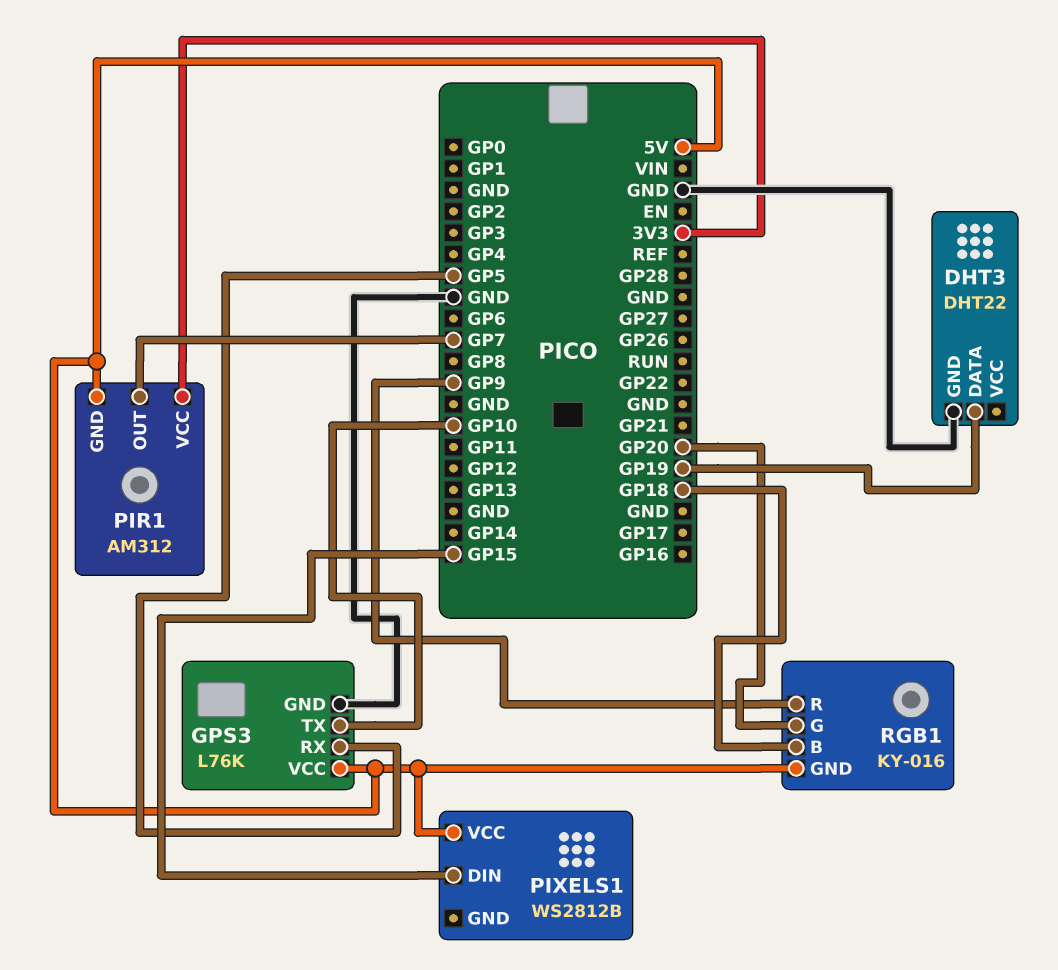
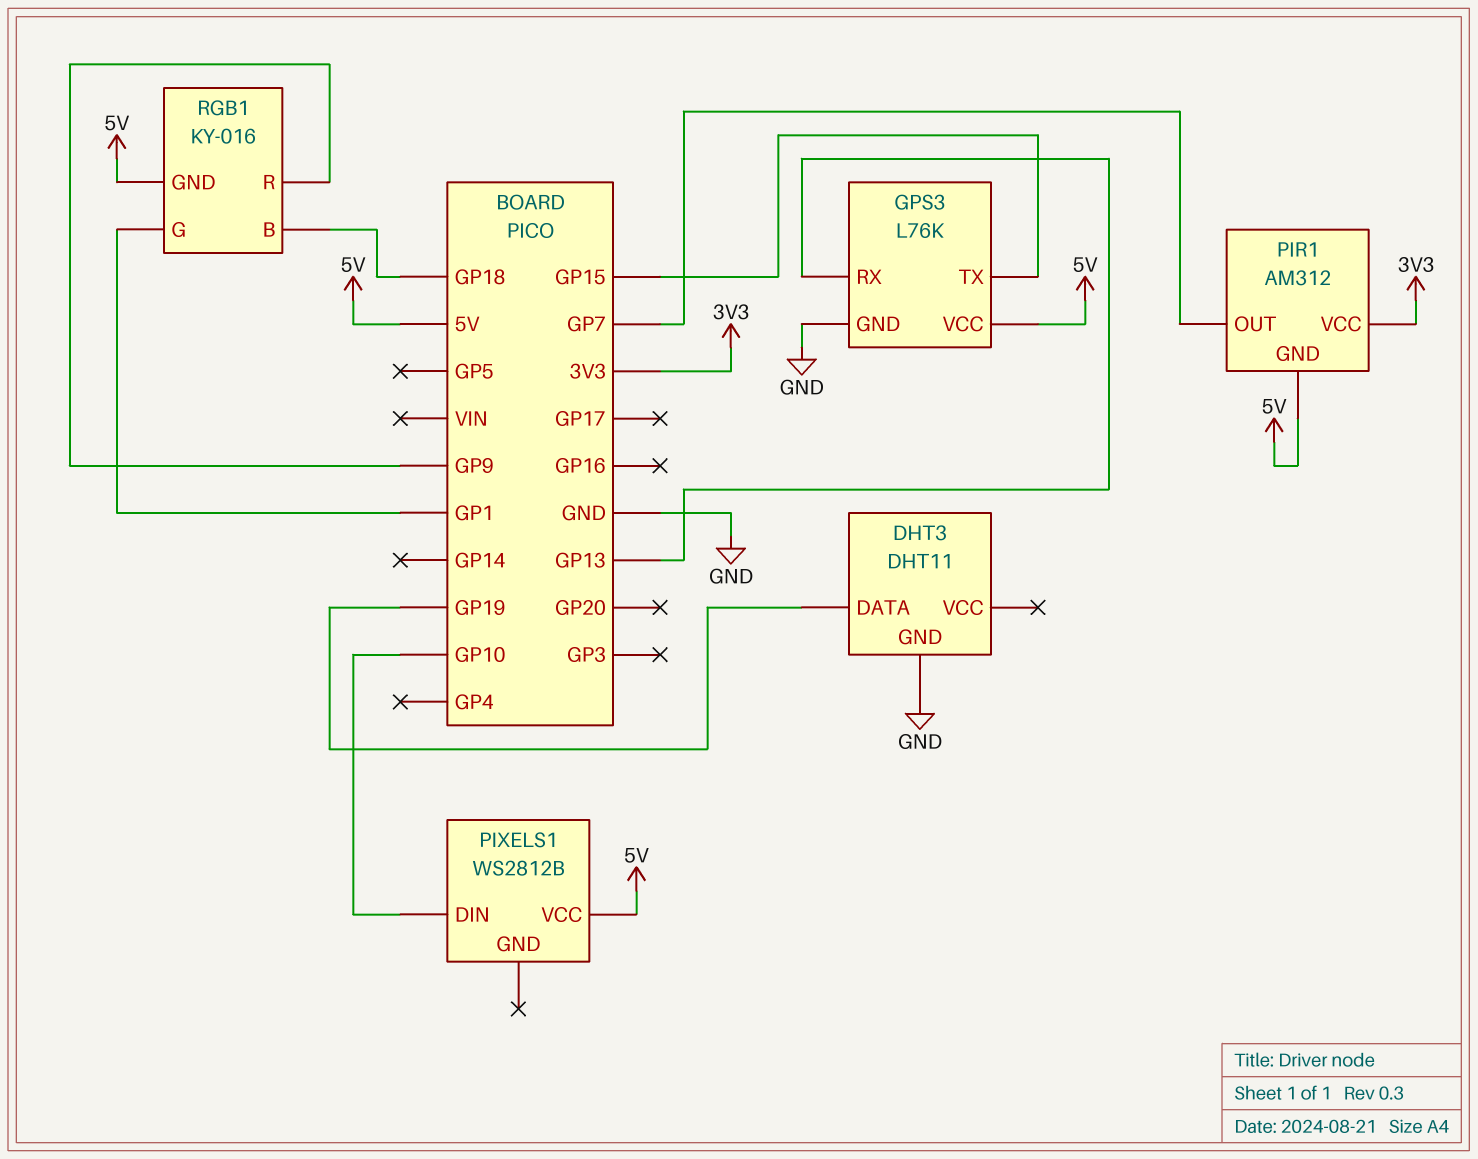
DHT3: DHT22 -> DHT11
GPS3 pin RX: GP5 -> GP13
GPS3 pin TX: GP10 -> GP15
PIXELS1 pin DIN: GP15 -> GP10
RGB1 pin G: GP20 -> GP1

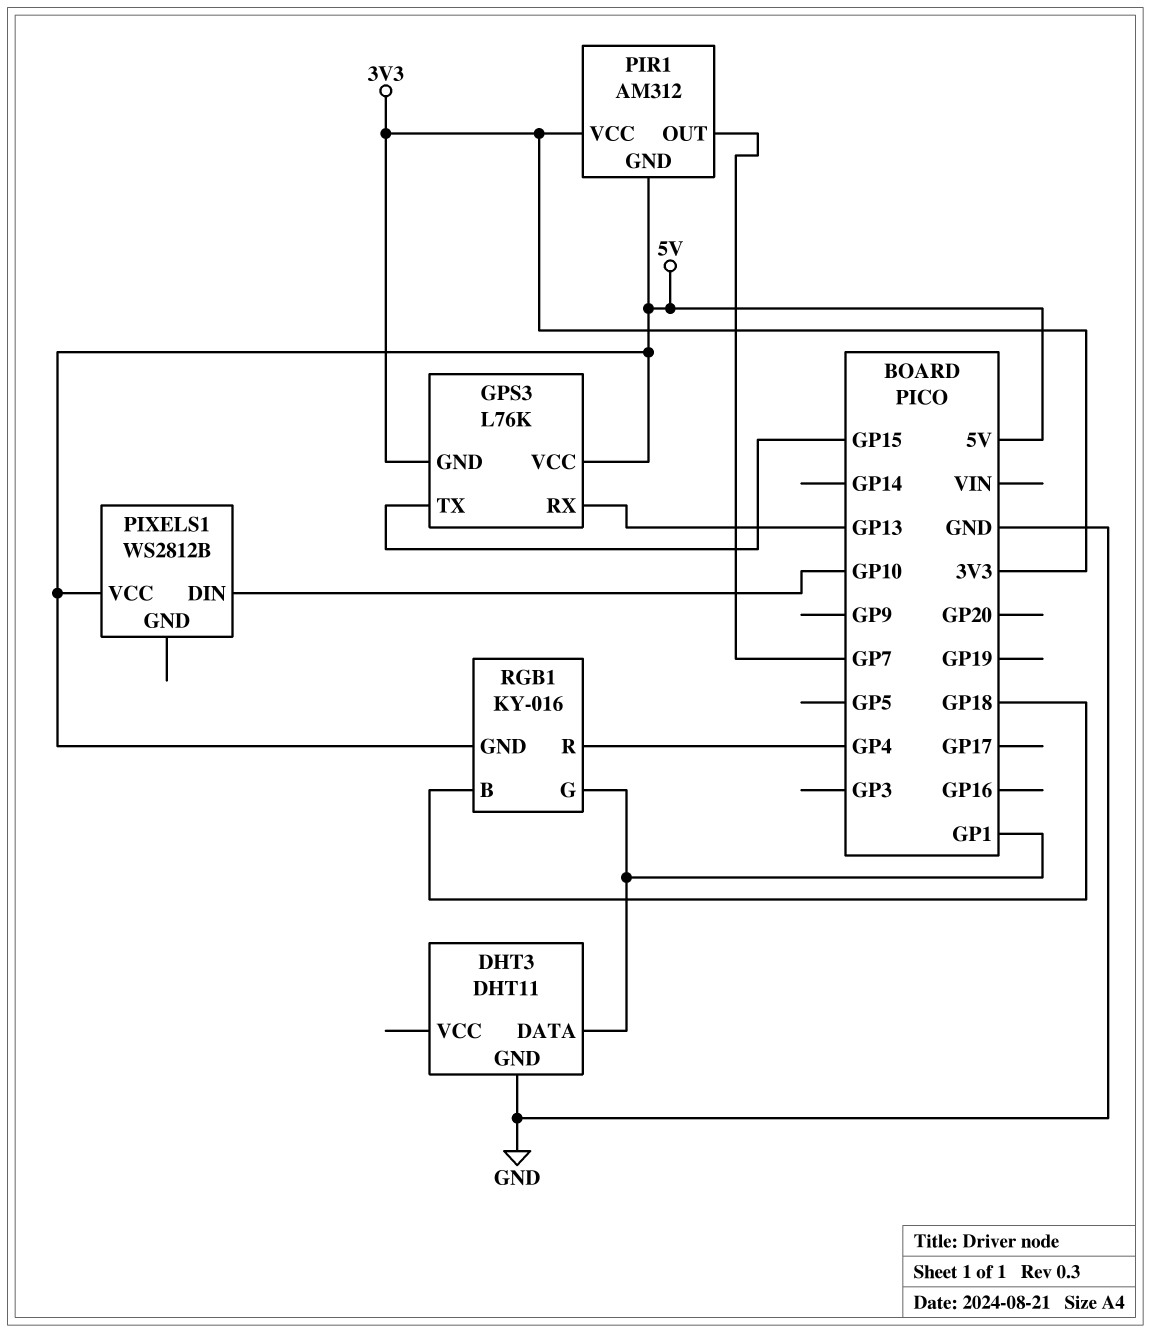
DHT3 pin DATA: GP19 -> GP1
GPS3 pin GND: GND -> 3V3
RGB1 pin R: GP9 -> GP4

